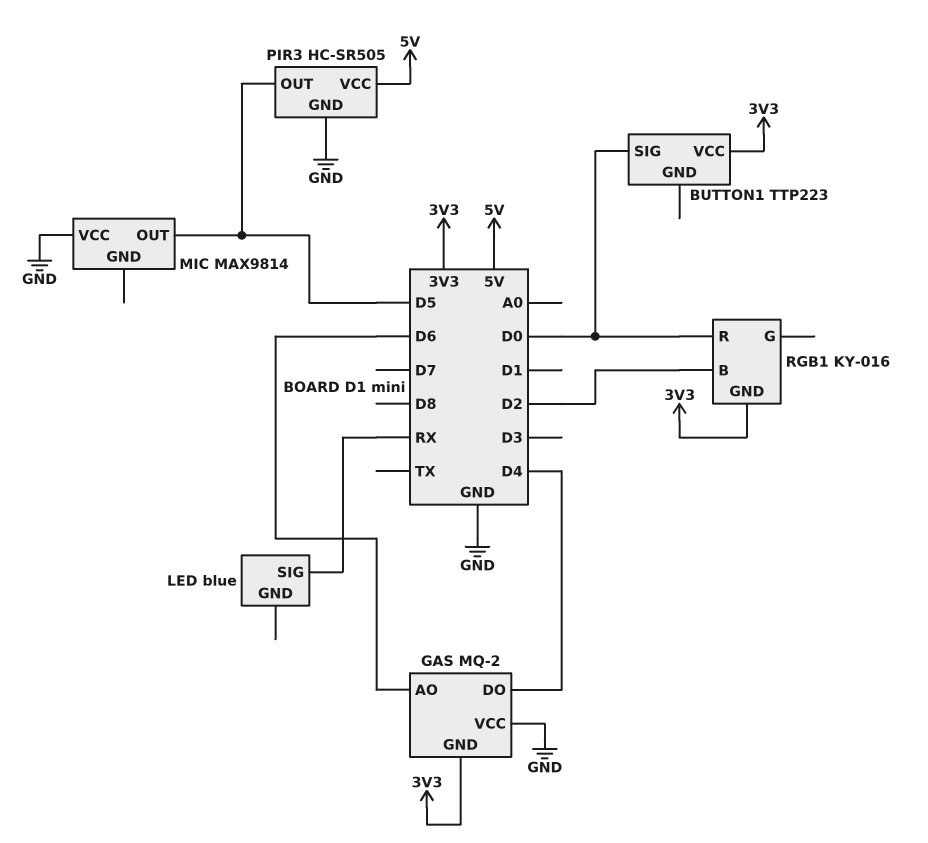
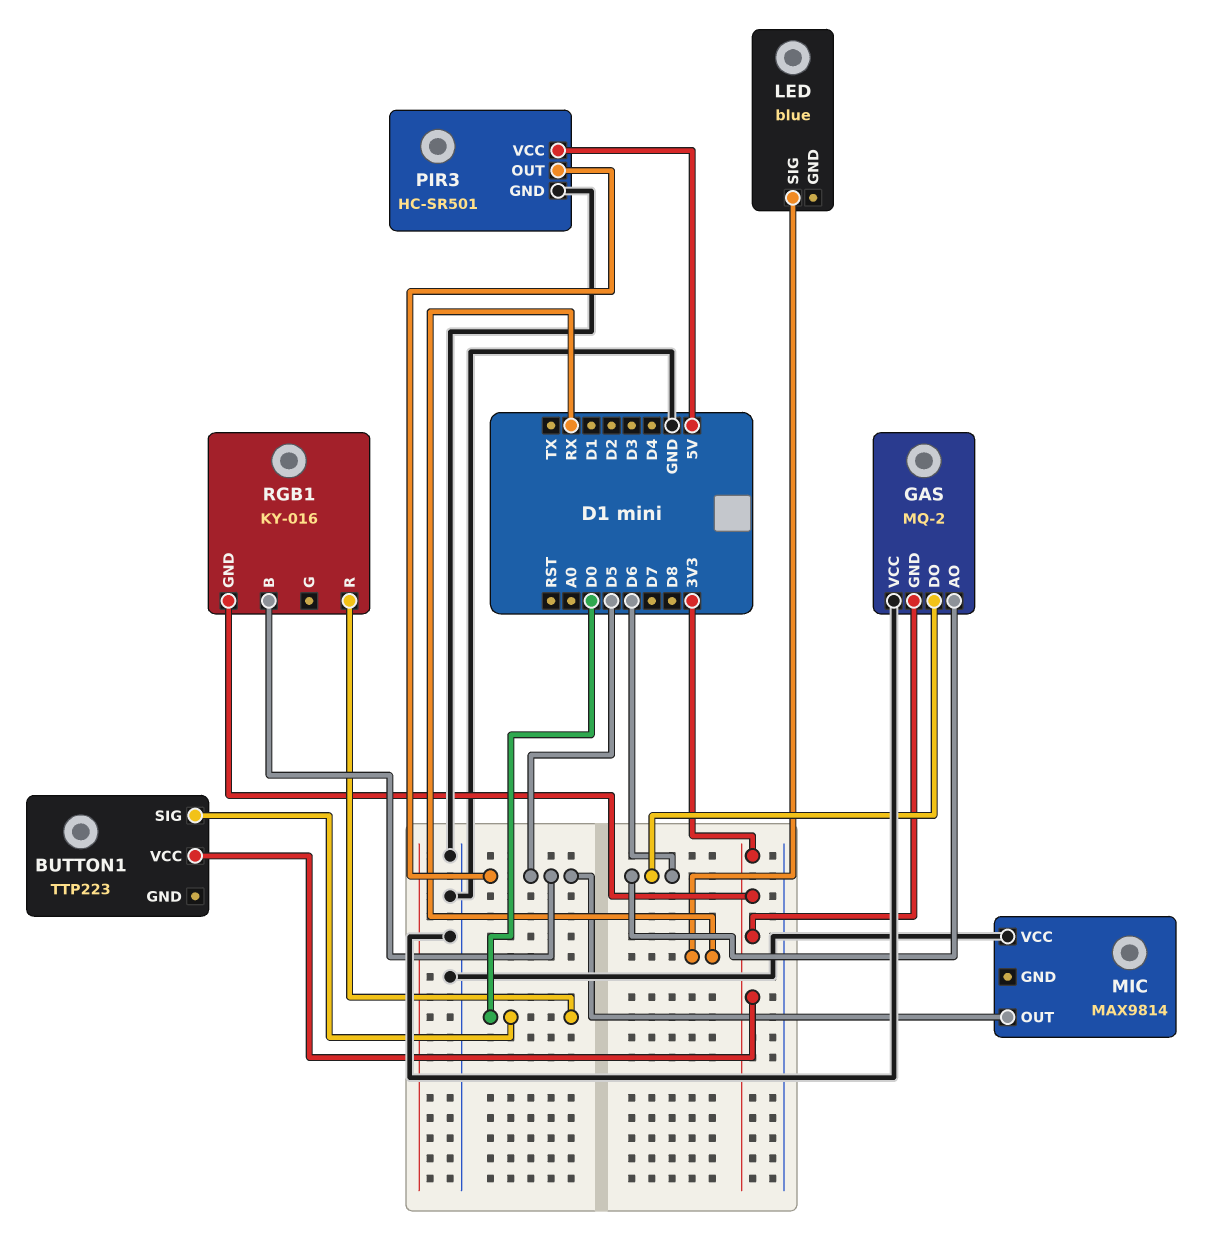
GAS pin DO: D4 -> D6
PIR3: HC-SR505 -> HC-SR501
RGB1 pin B: D2 -> D5

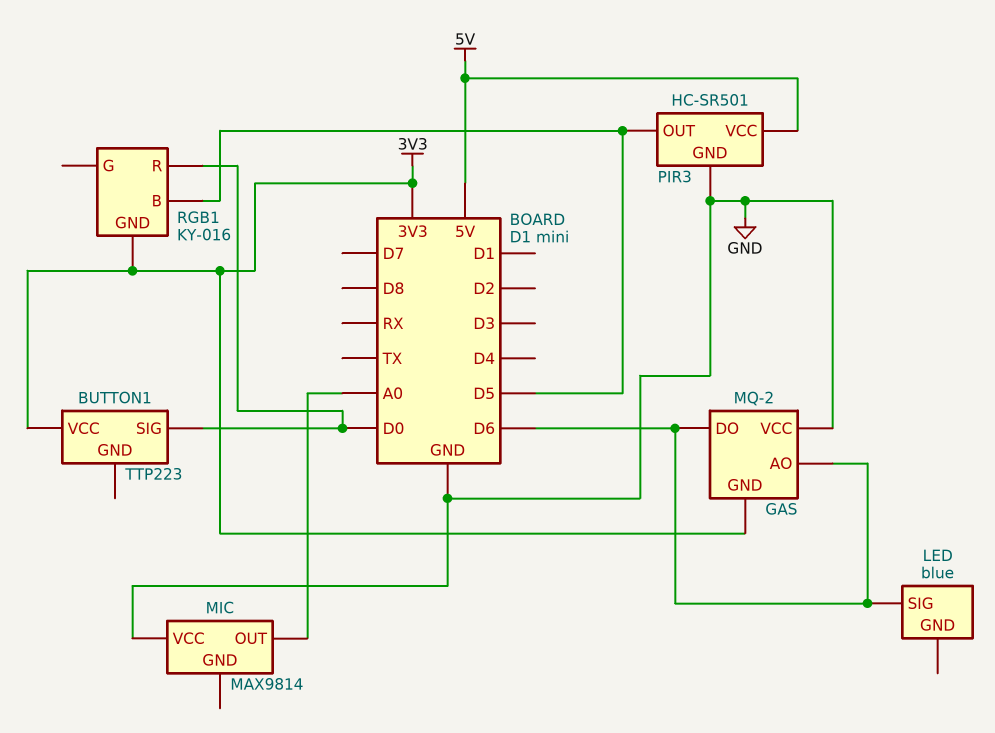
LED pin SIG: RX -> D6
MIC pin OUT: D5 -> A0

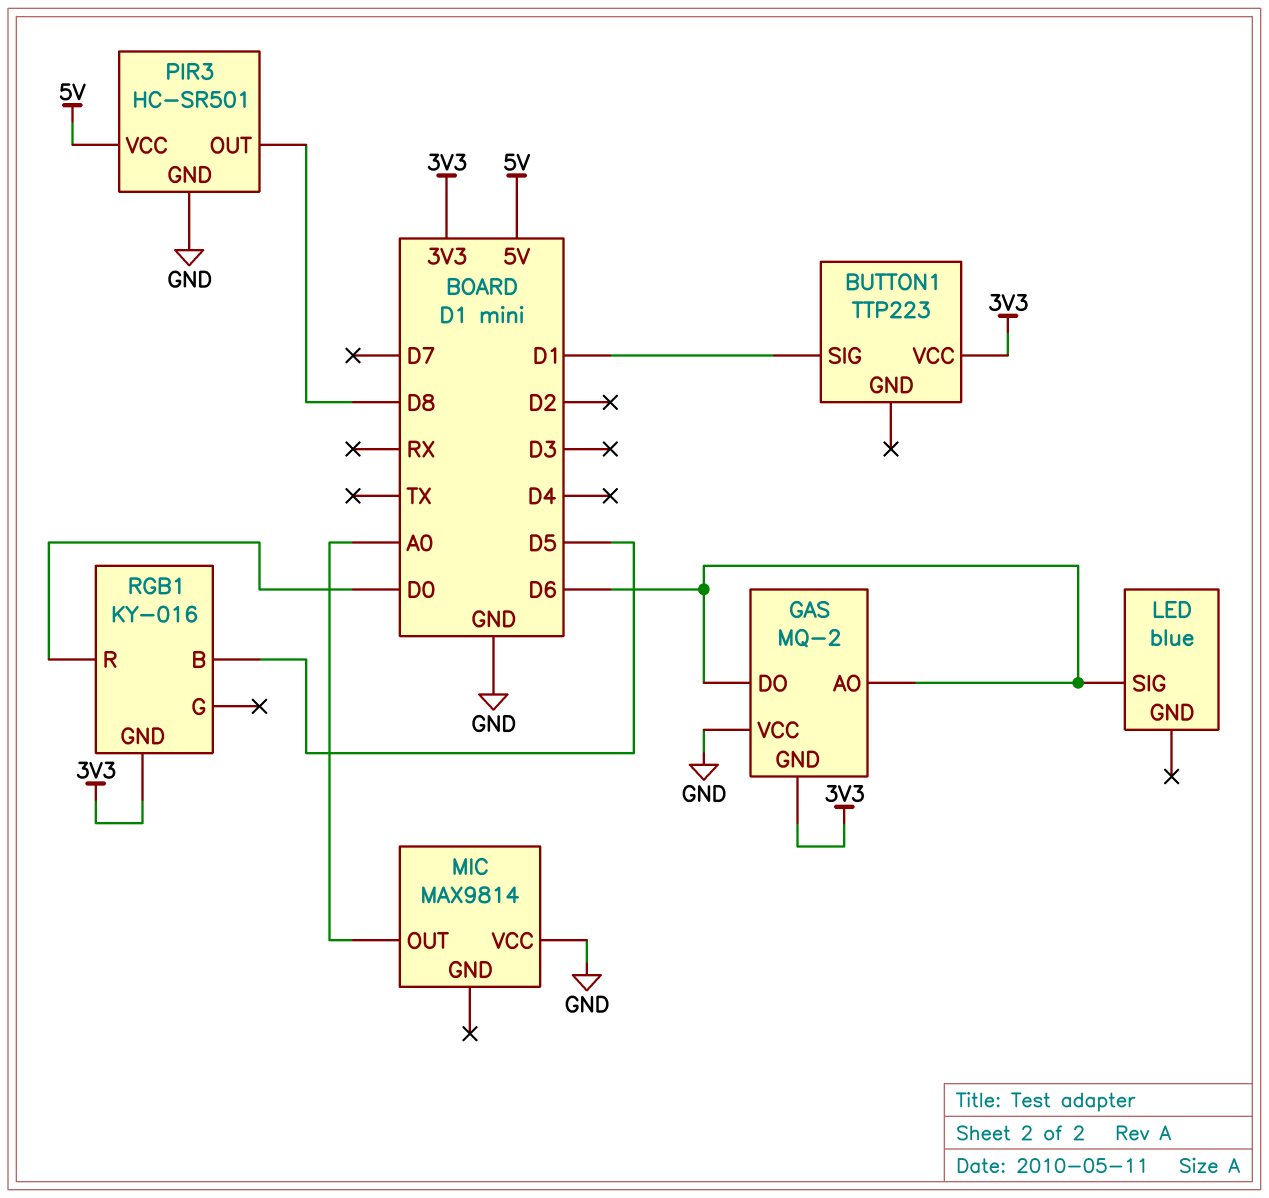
BUTTON1 pin SIG: D0 -> D1
PIR3 pin OUT: D5 -> D8

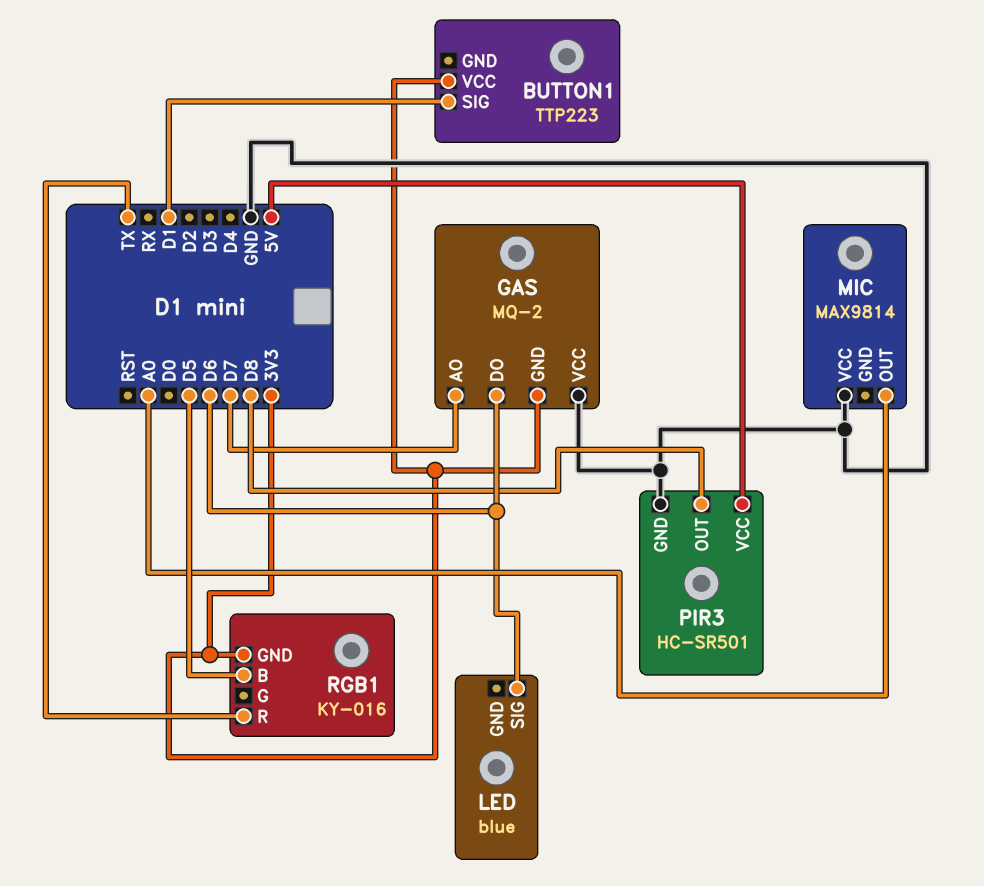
GAS pin AO: D6 -> D7
RGB1 pin R: D0 -> TX

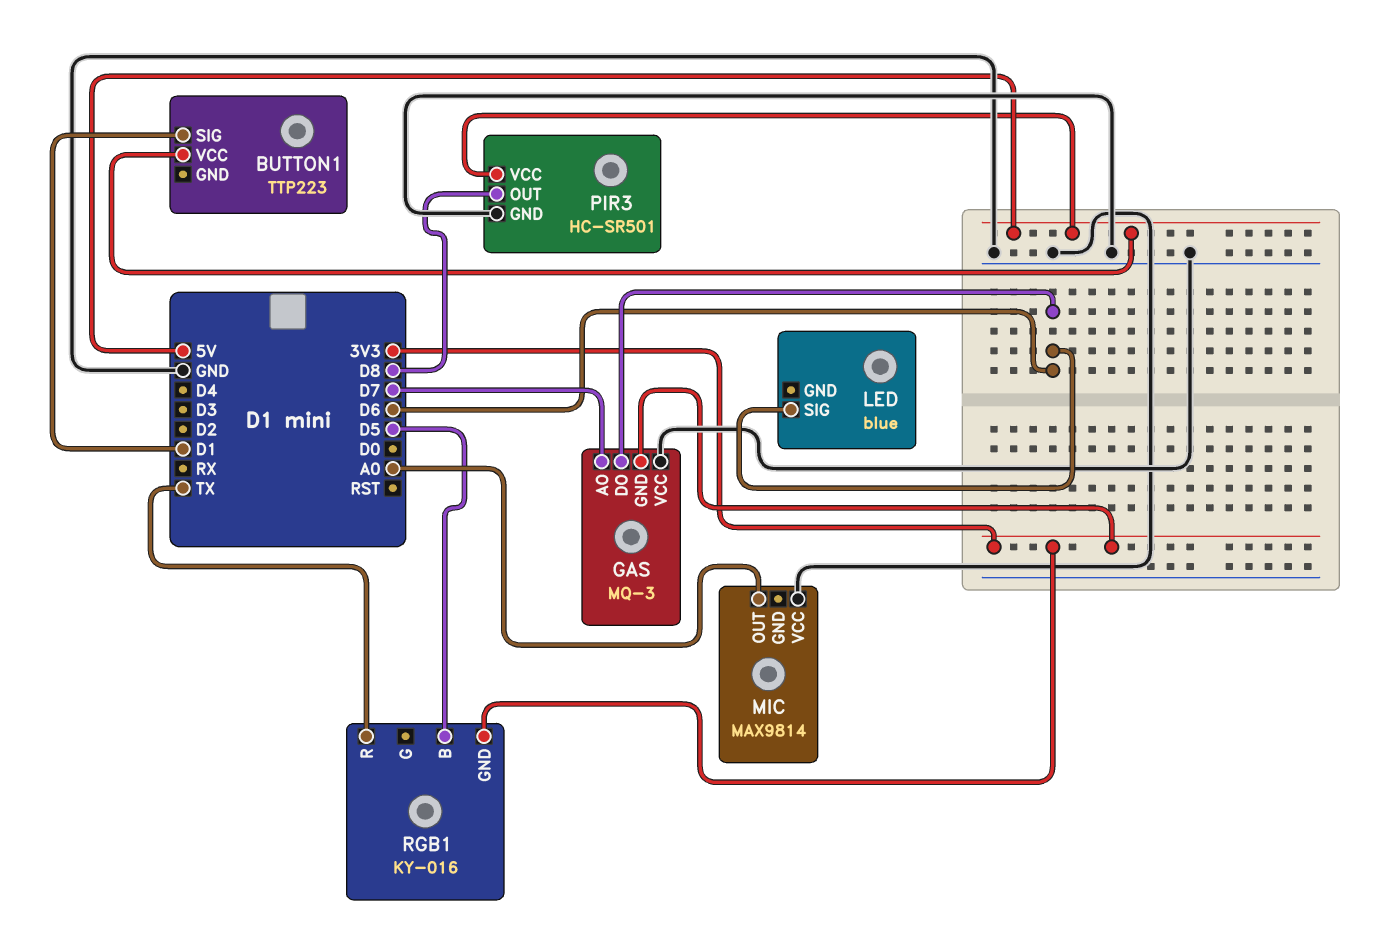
BUTTON1 pin VCC: 3V3 -> 5V
GAS: MQ-2 -> MQ-3

